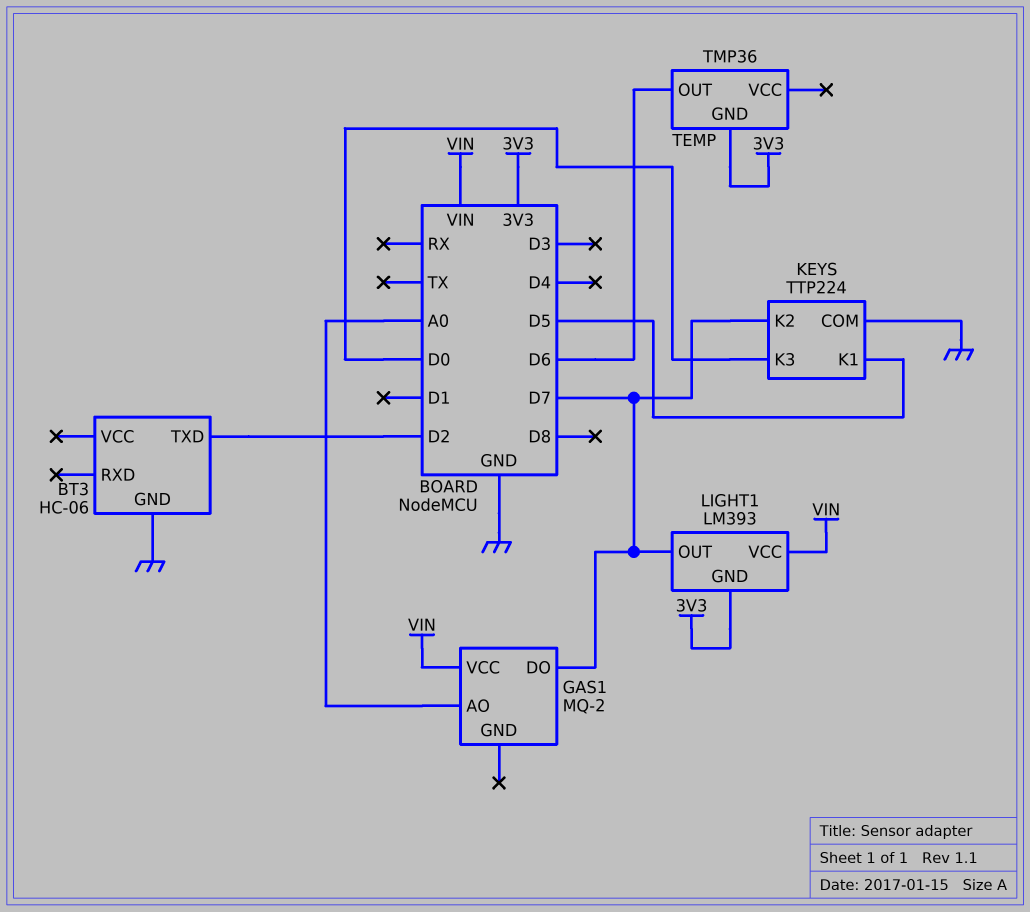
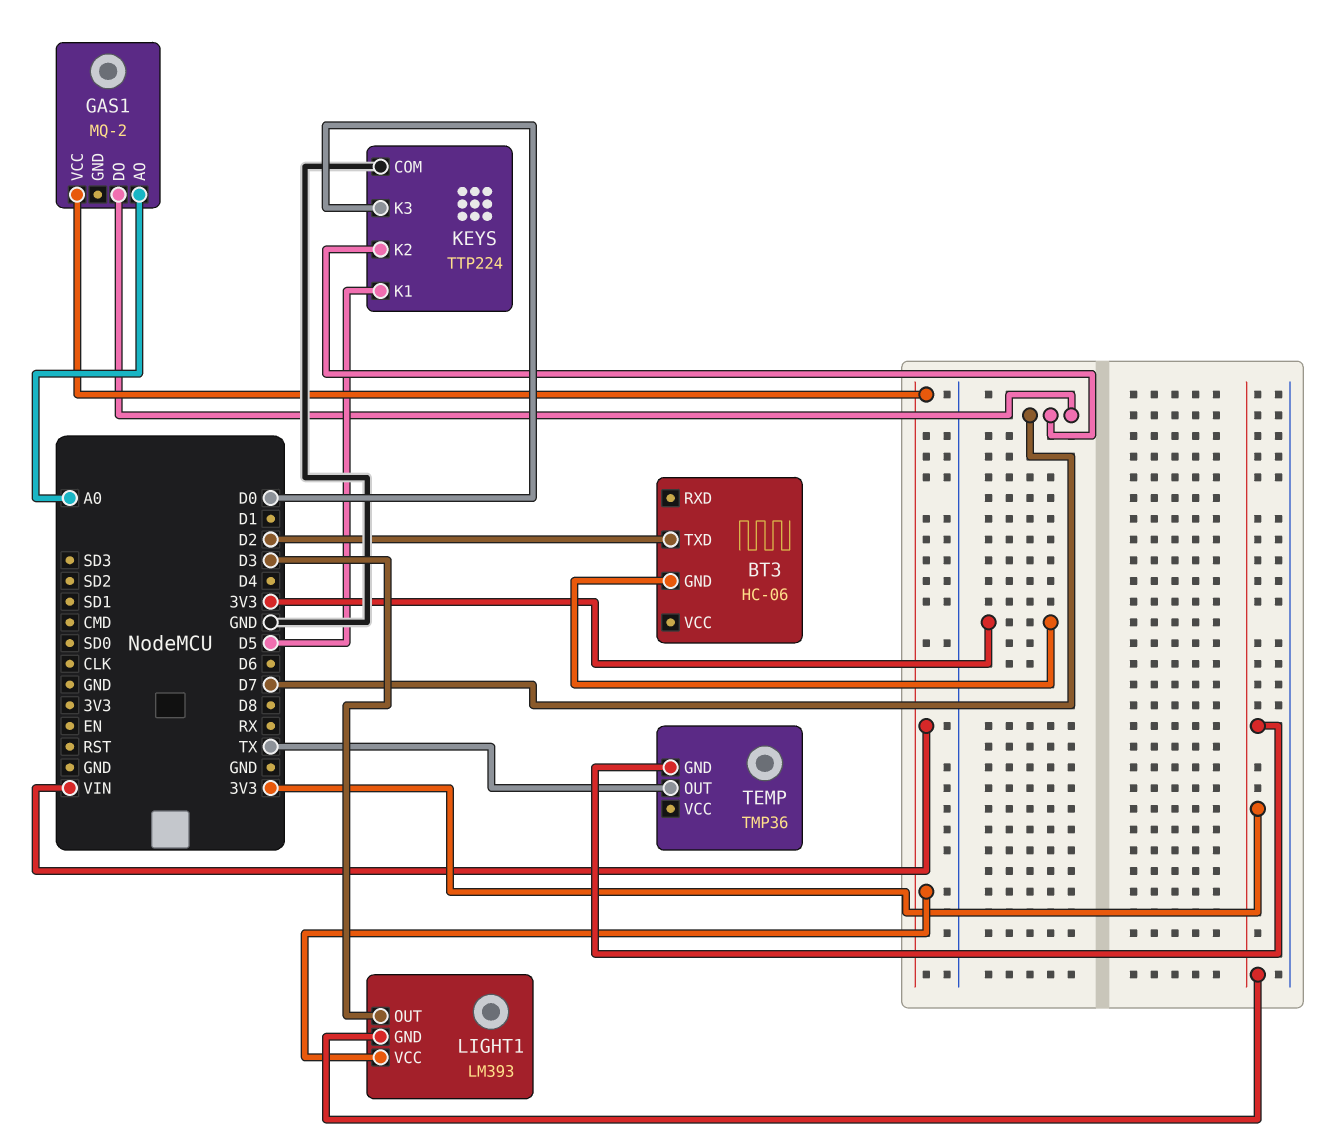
BT3 pin GND: GND -> 3V3
LIGHT1 pin OUT: D7 -> D3
TEMP pin OUT: D6 -> TX

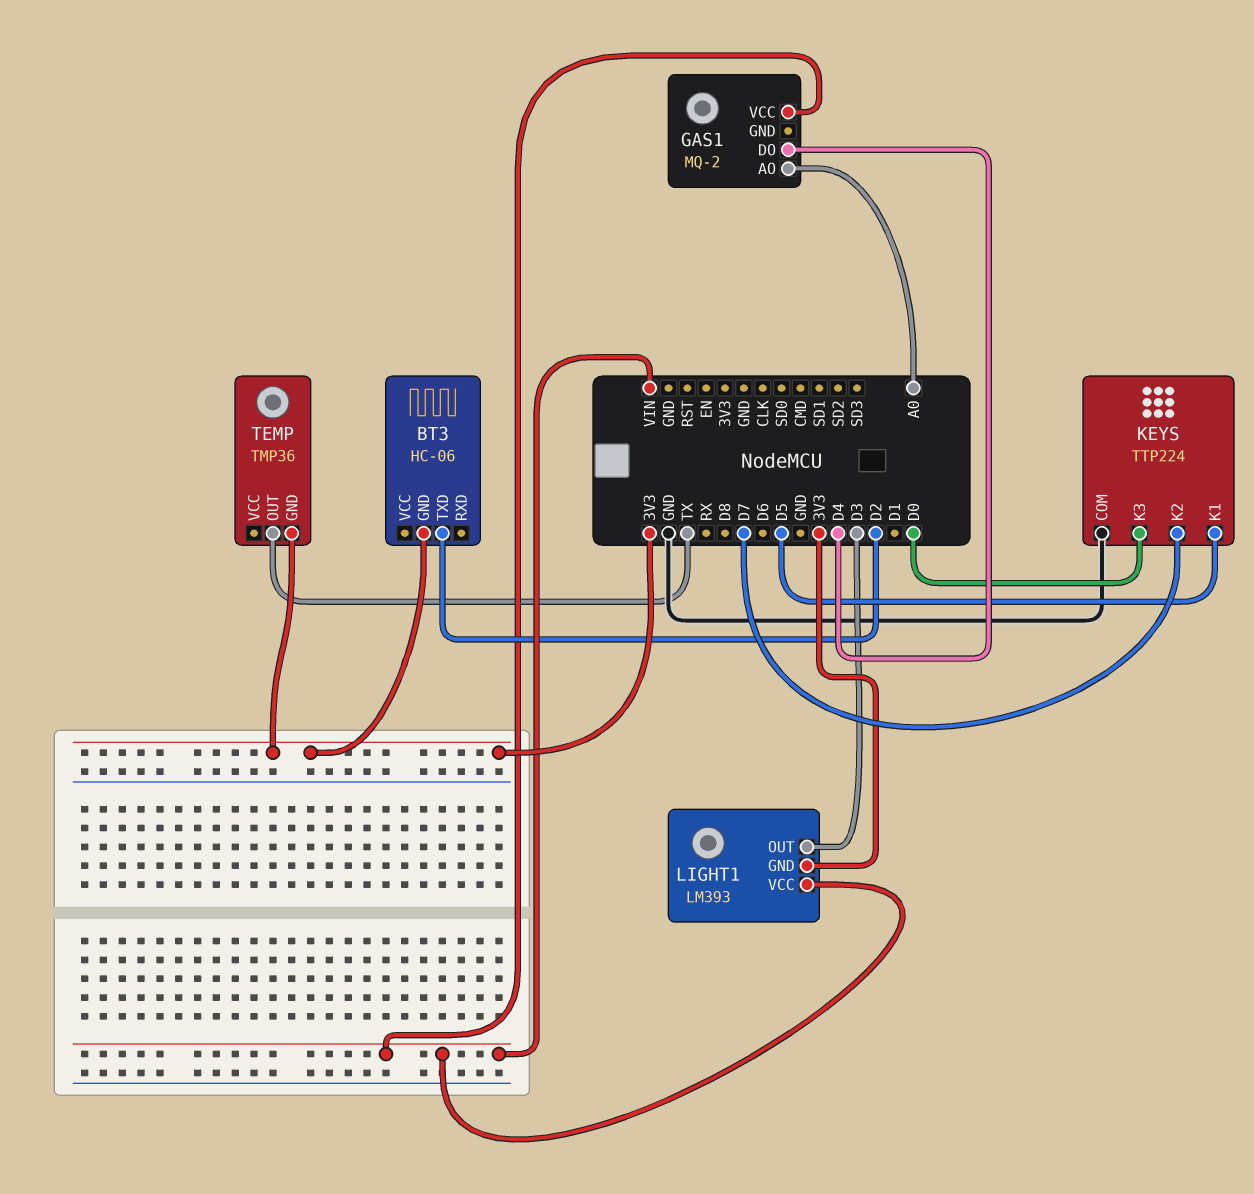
GAS1 pin DO: D7 -> D4

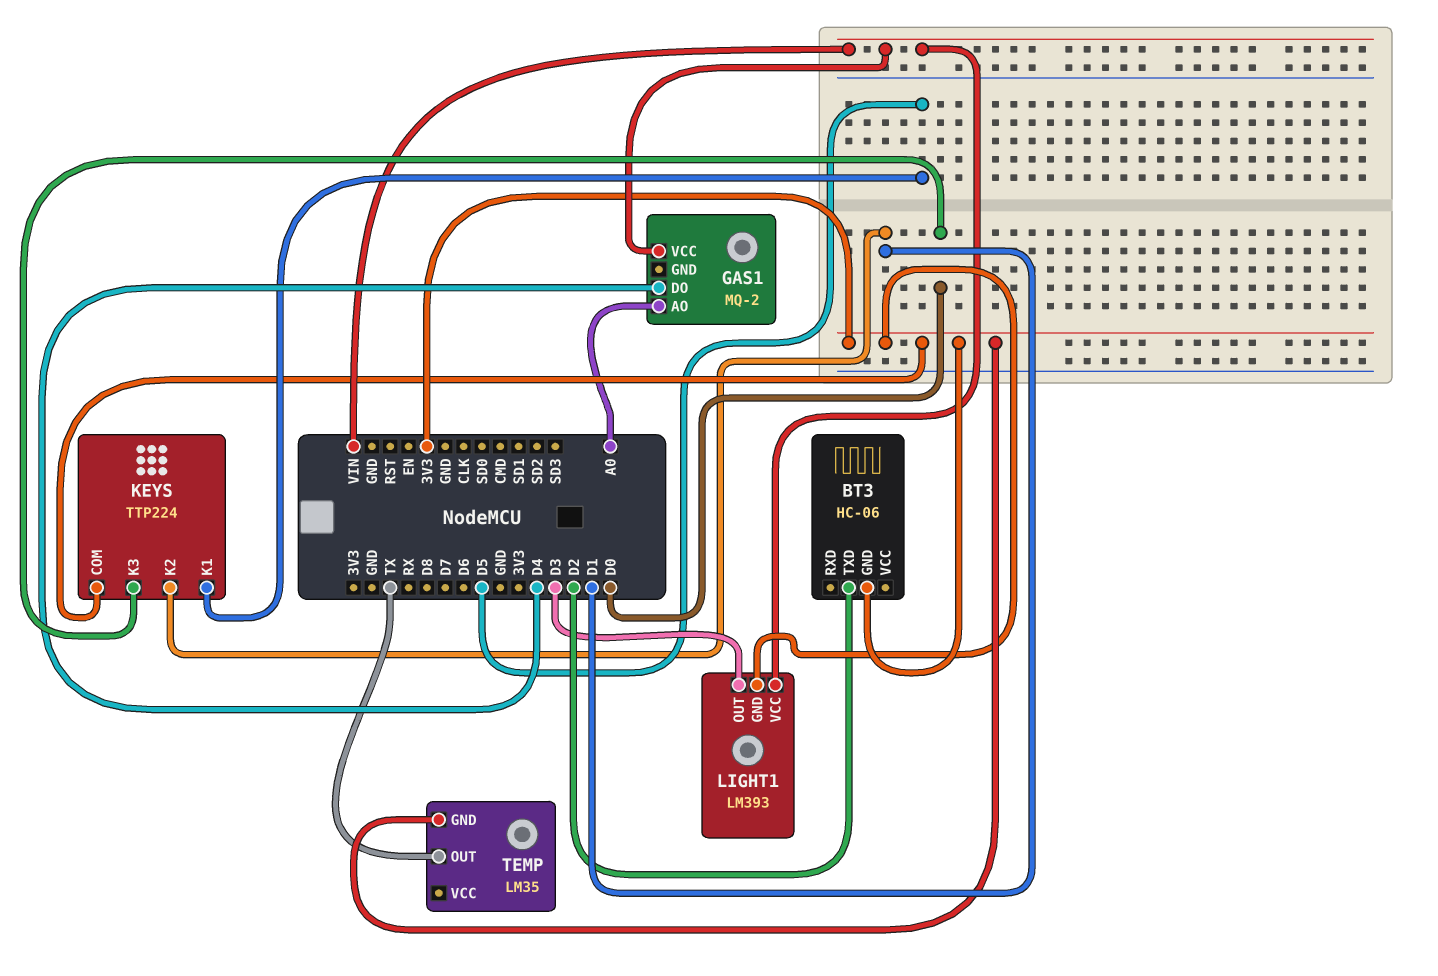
KEYS pin COM: GND -> 3V3
KEYS pin K2: D7 -> D1
TEMP: TMP36 -> LM35

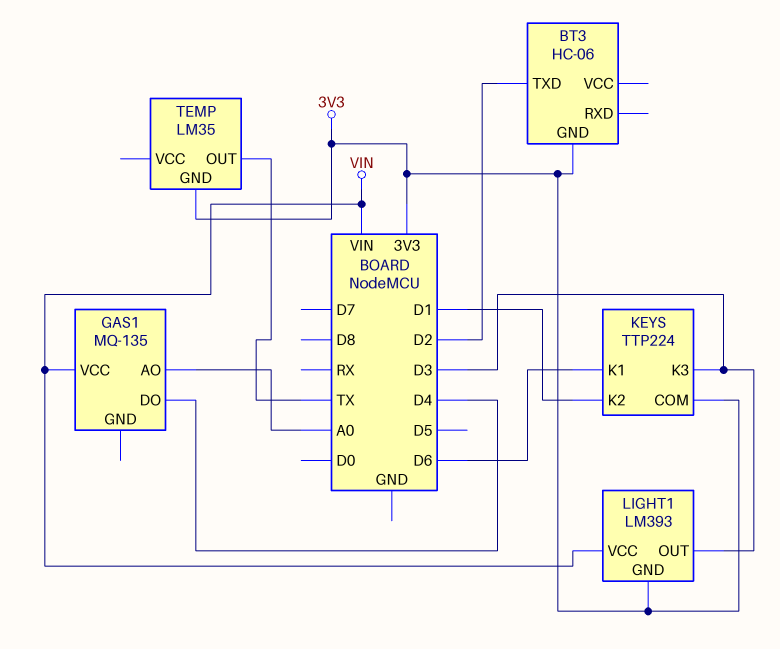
GAS1: MQ-2 -> MQ-135
KEYS pin K1: D5 -> D6
KEYS pin K3: D0 -> D3

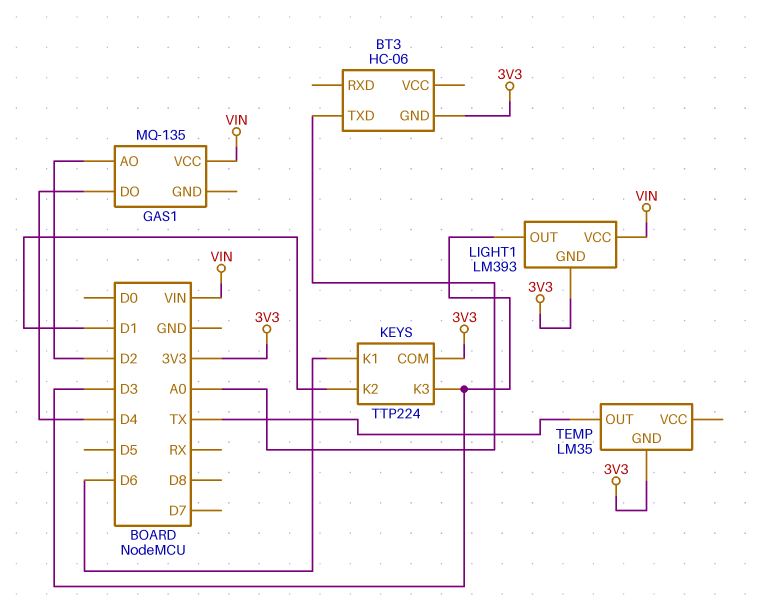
BT3 pin TXD: D2 -> A0
GAS1 pin AO: A0 -> D2

